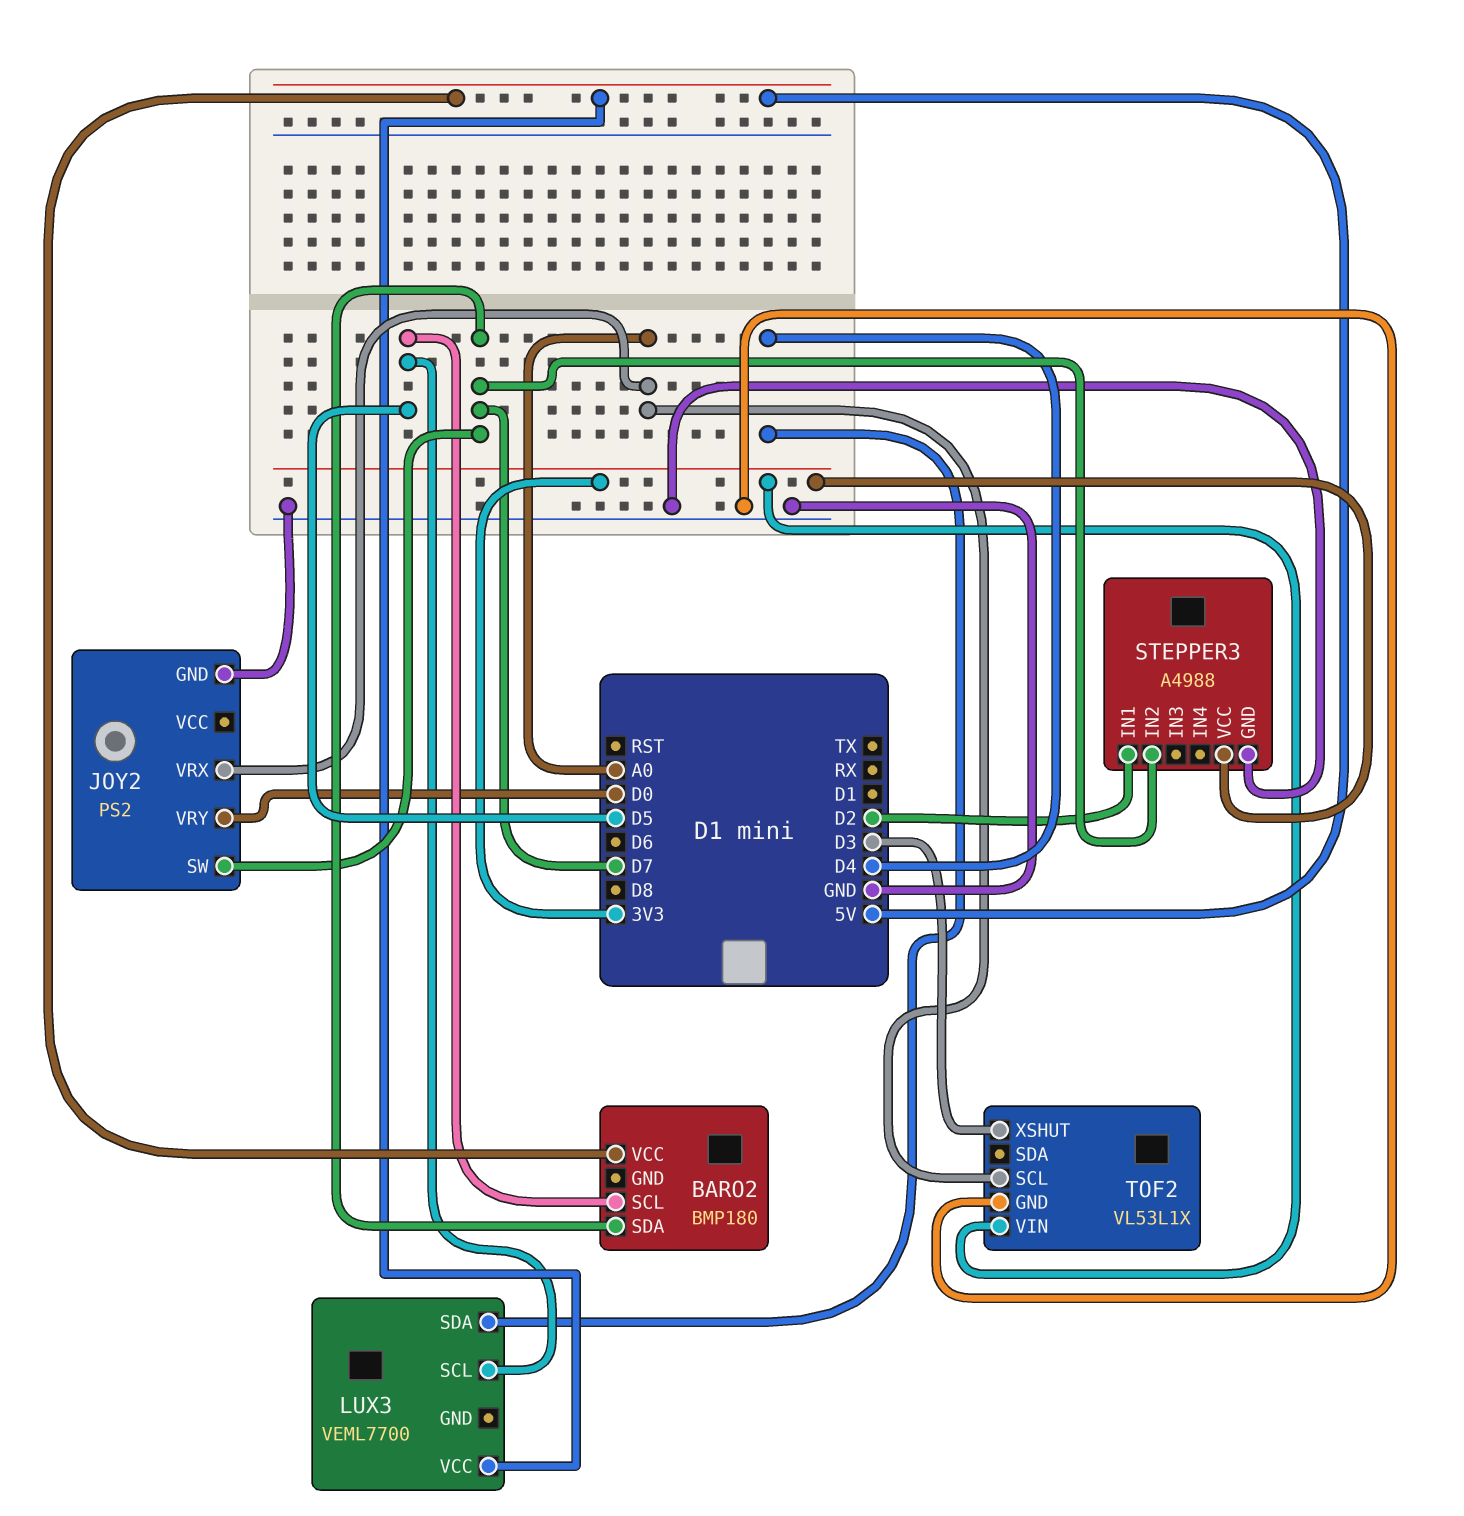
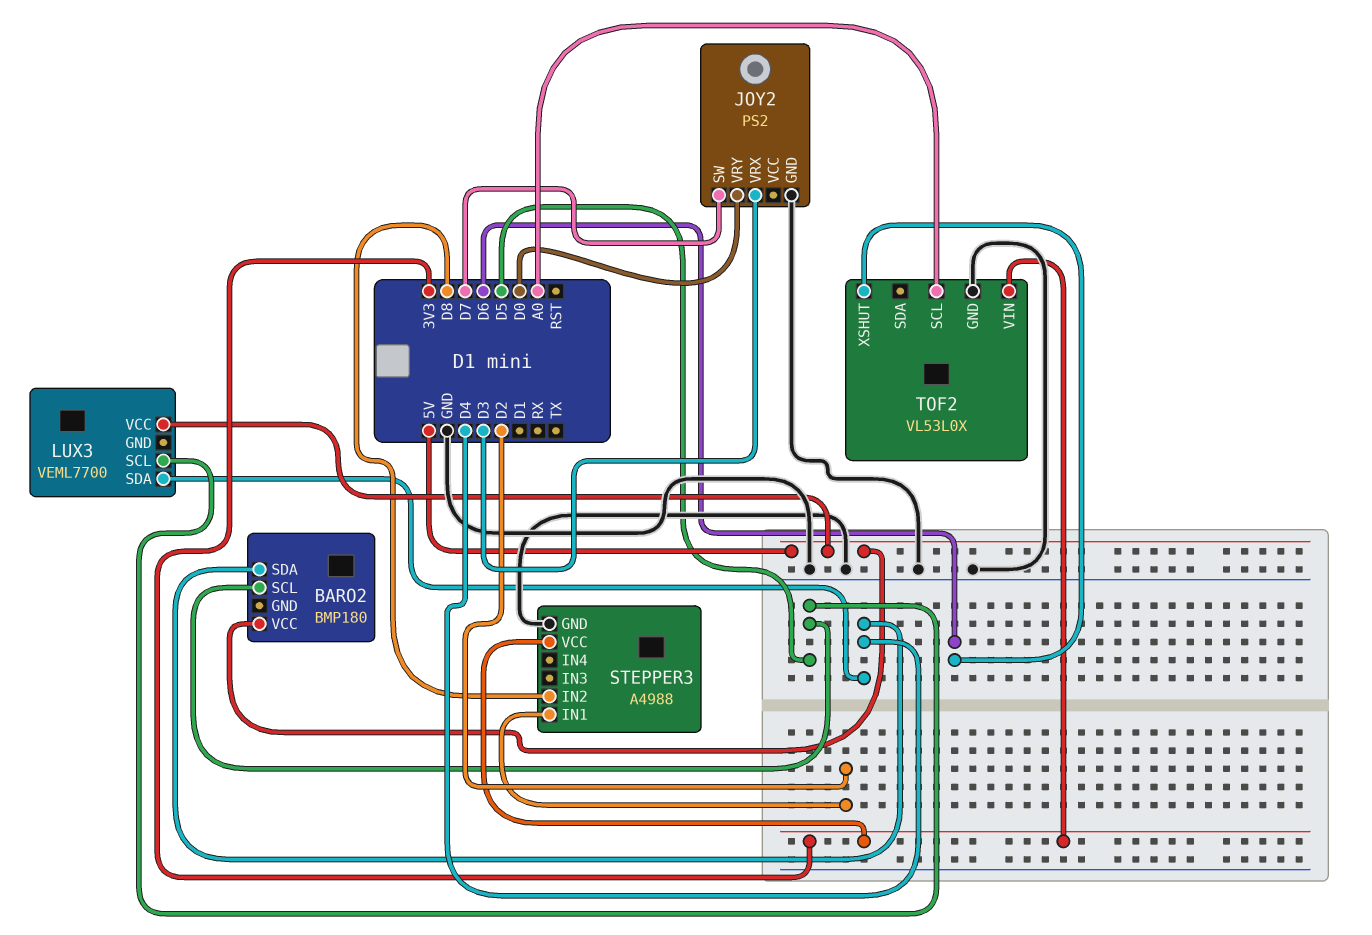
BARO2 pin SDA: D7 -> D4
JOY2 pin VRX: A0 -> D3
STEPPER3 pin IN2: D7 -> D8
TOF2: VL53L1X -> VL53L0X
TOF2 pin XSHUT: D3 -> D6

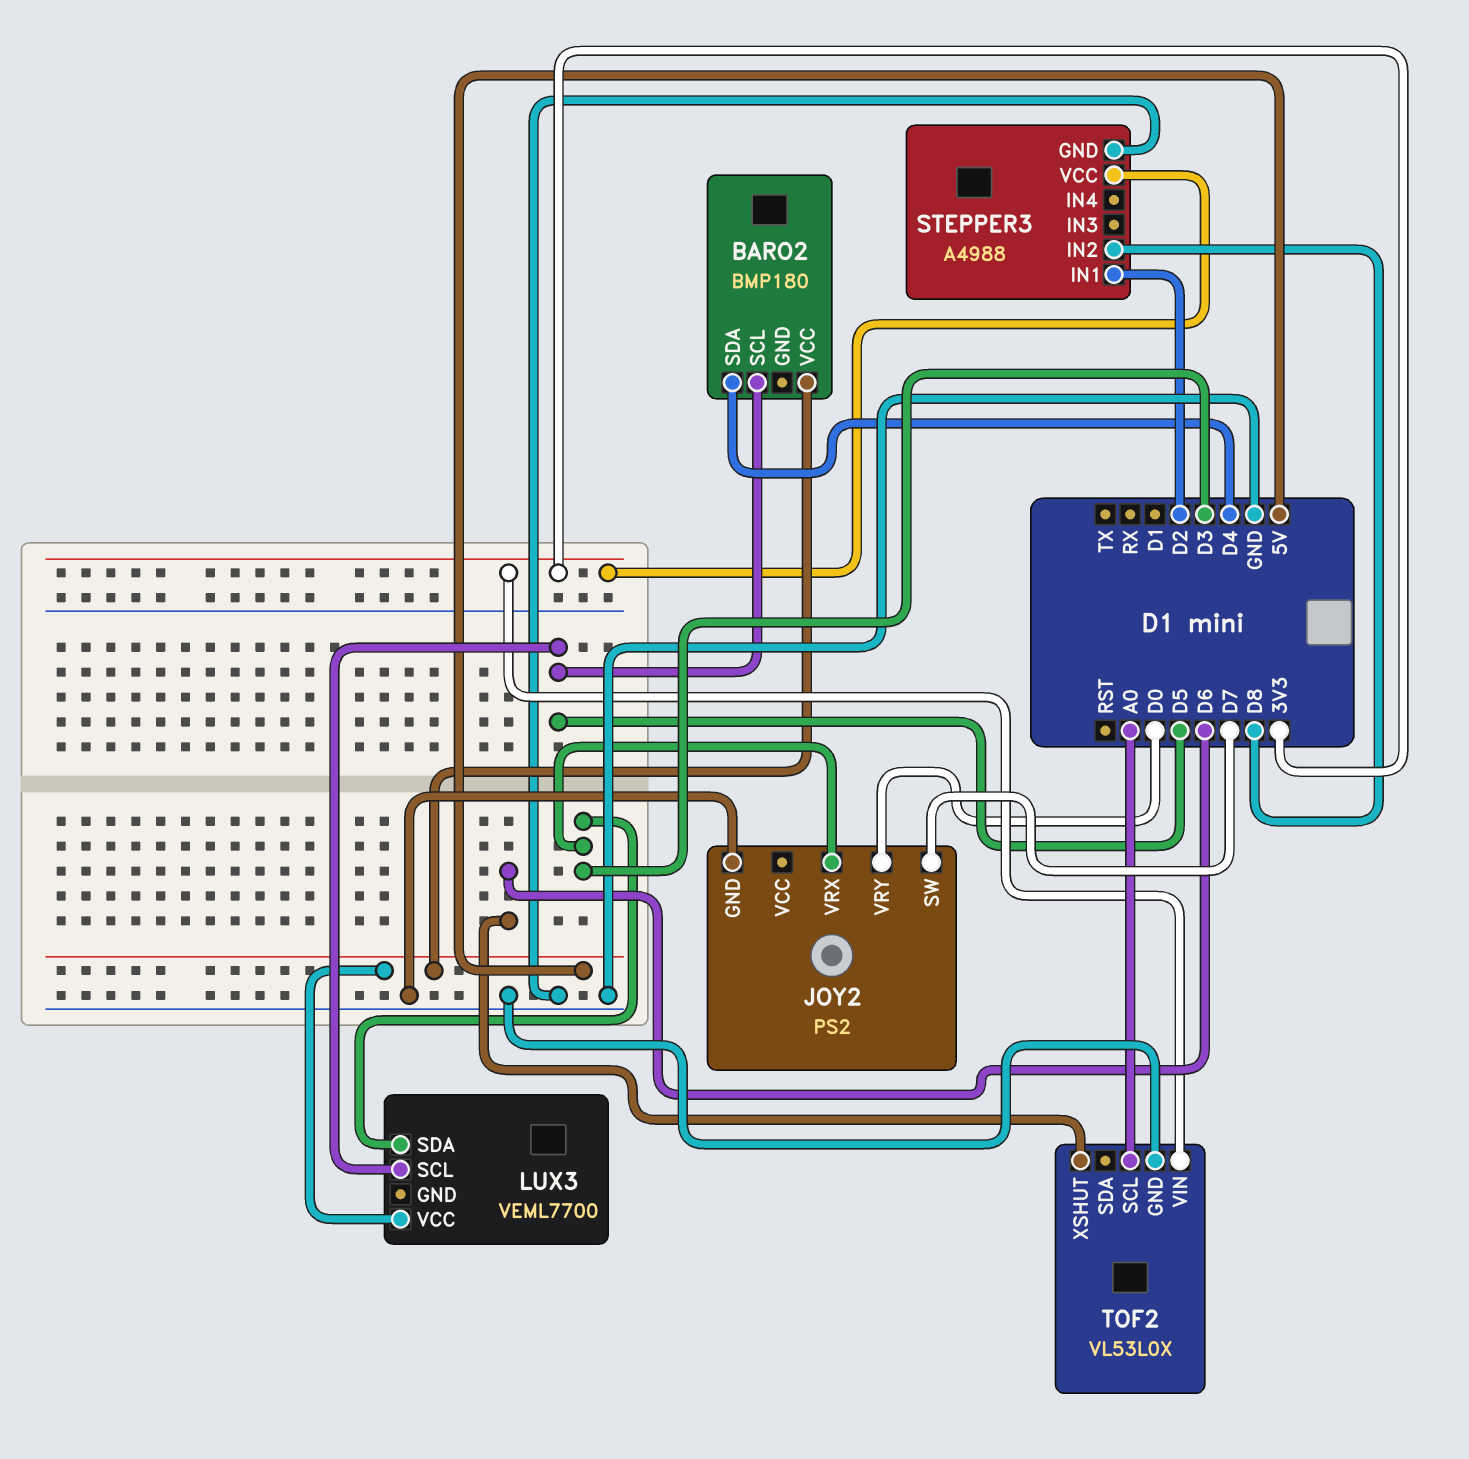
LUX3 pin SDA: D4 -> D3

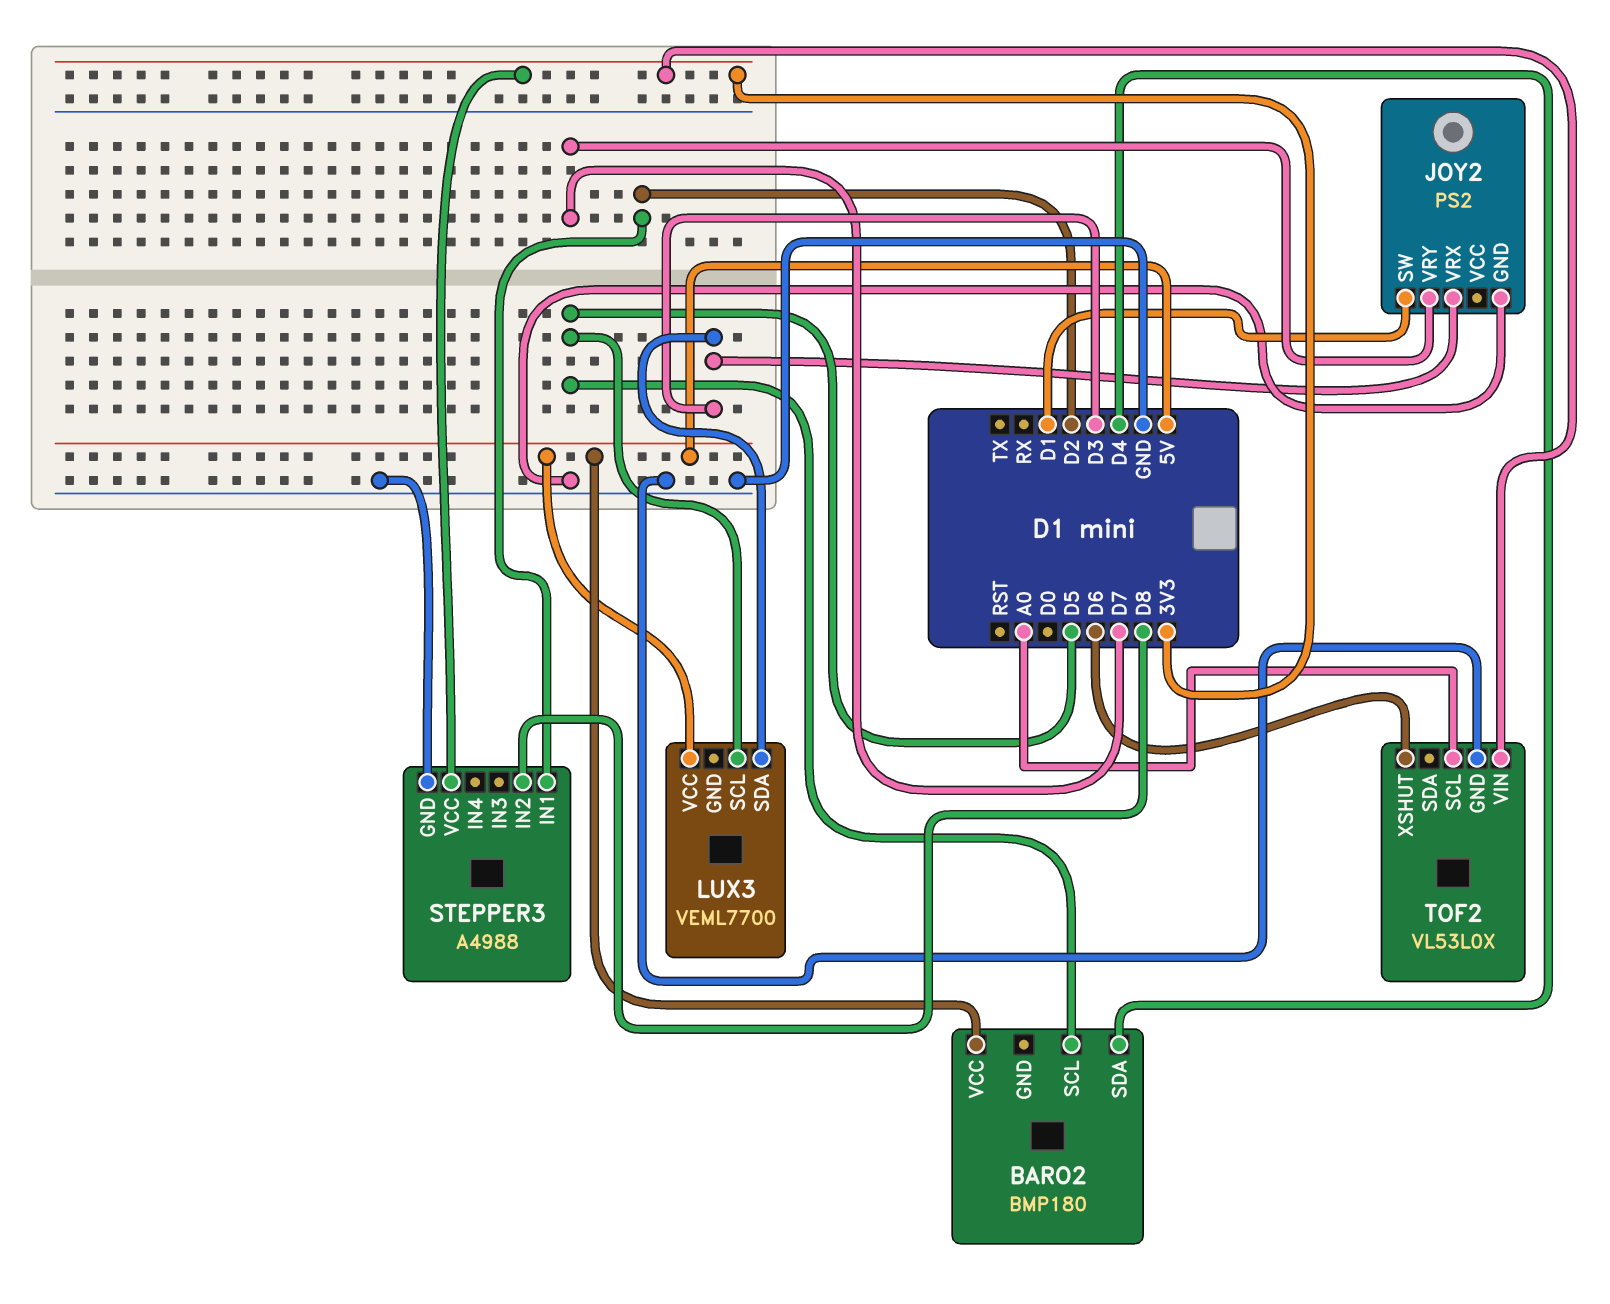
JOY2 pin SW: D7 -> D1
JOY2 pin VRY: D0 -> D7

